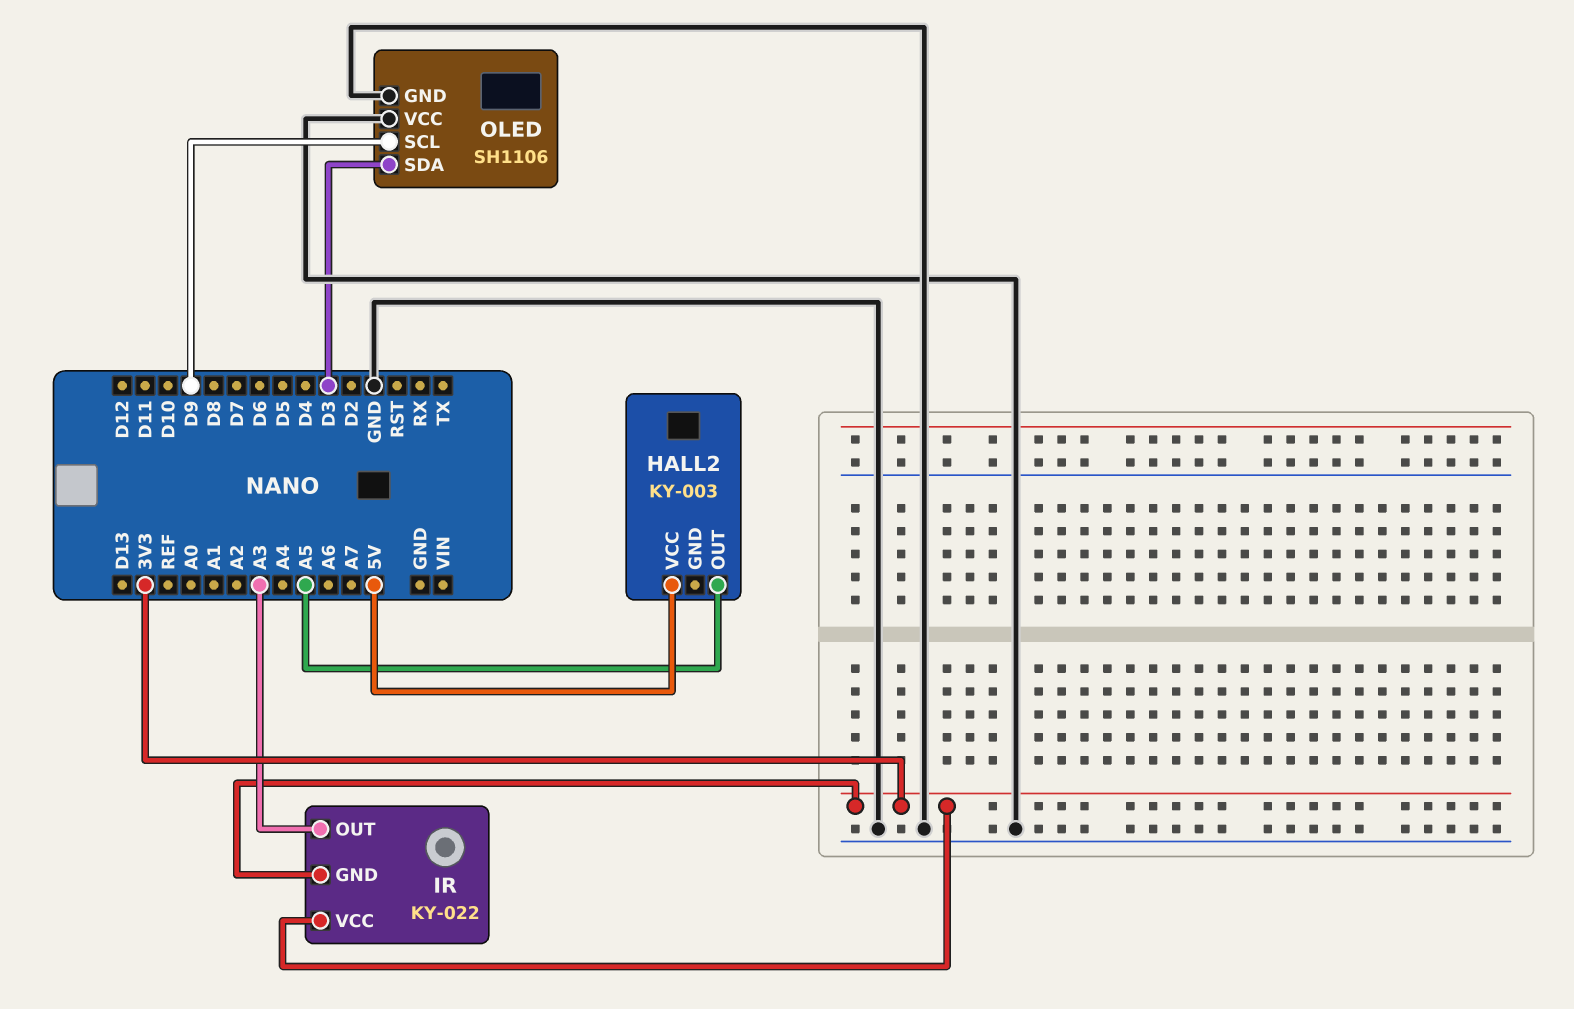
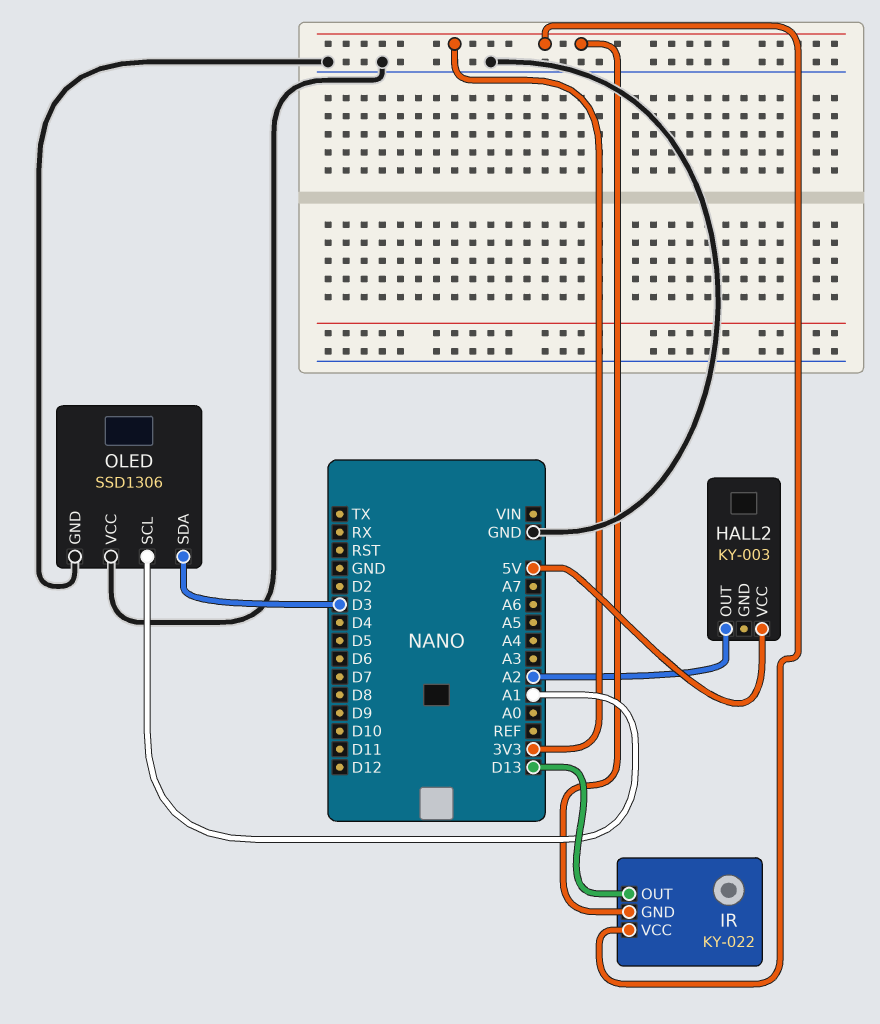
HALL2 pin OUT: A5 -> A2
IR pin OUT: A3 -> D13
OLED: SH1106 -> SSD1306
OLED pin SCL: D9 -> A1

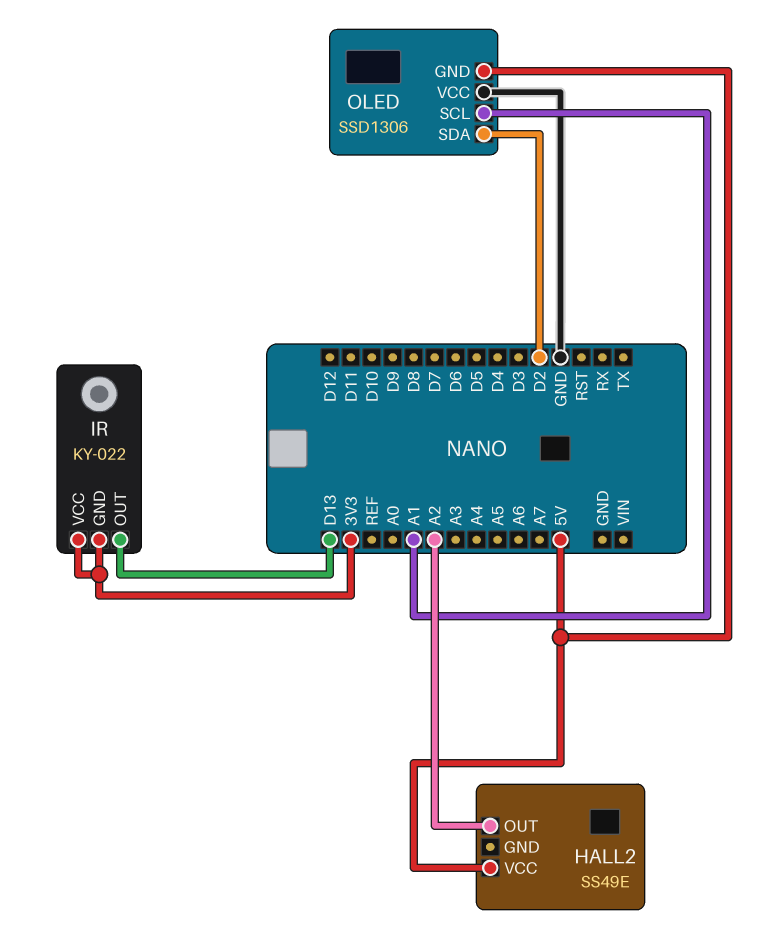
HALL2: KY-003 -> SS49E
OLED pin GND: GND -> 5V
OLED pin SDA: D3 -> D2

